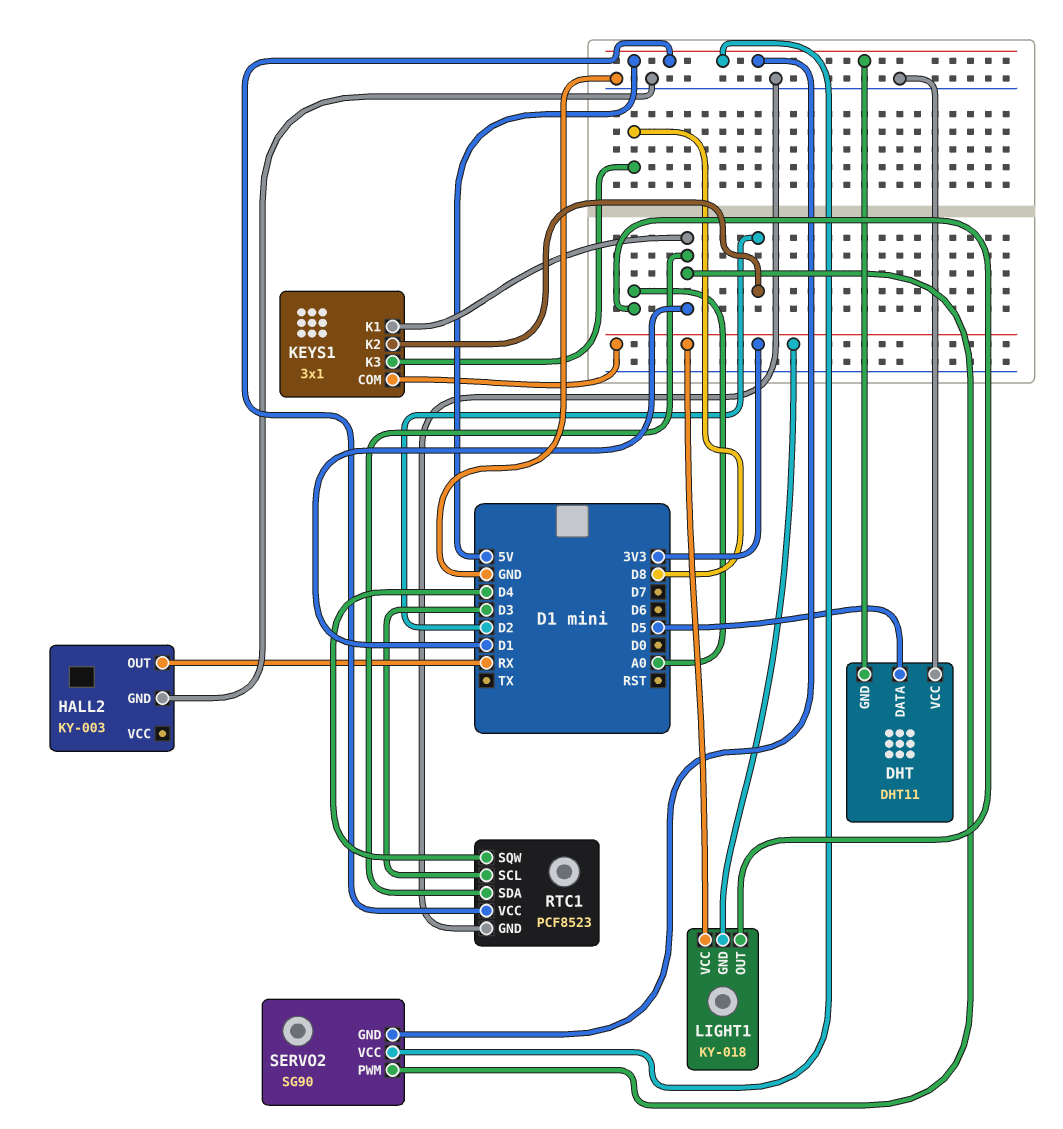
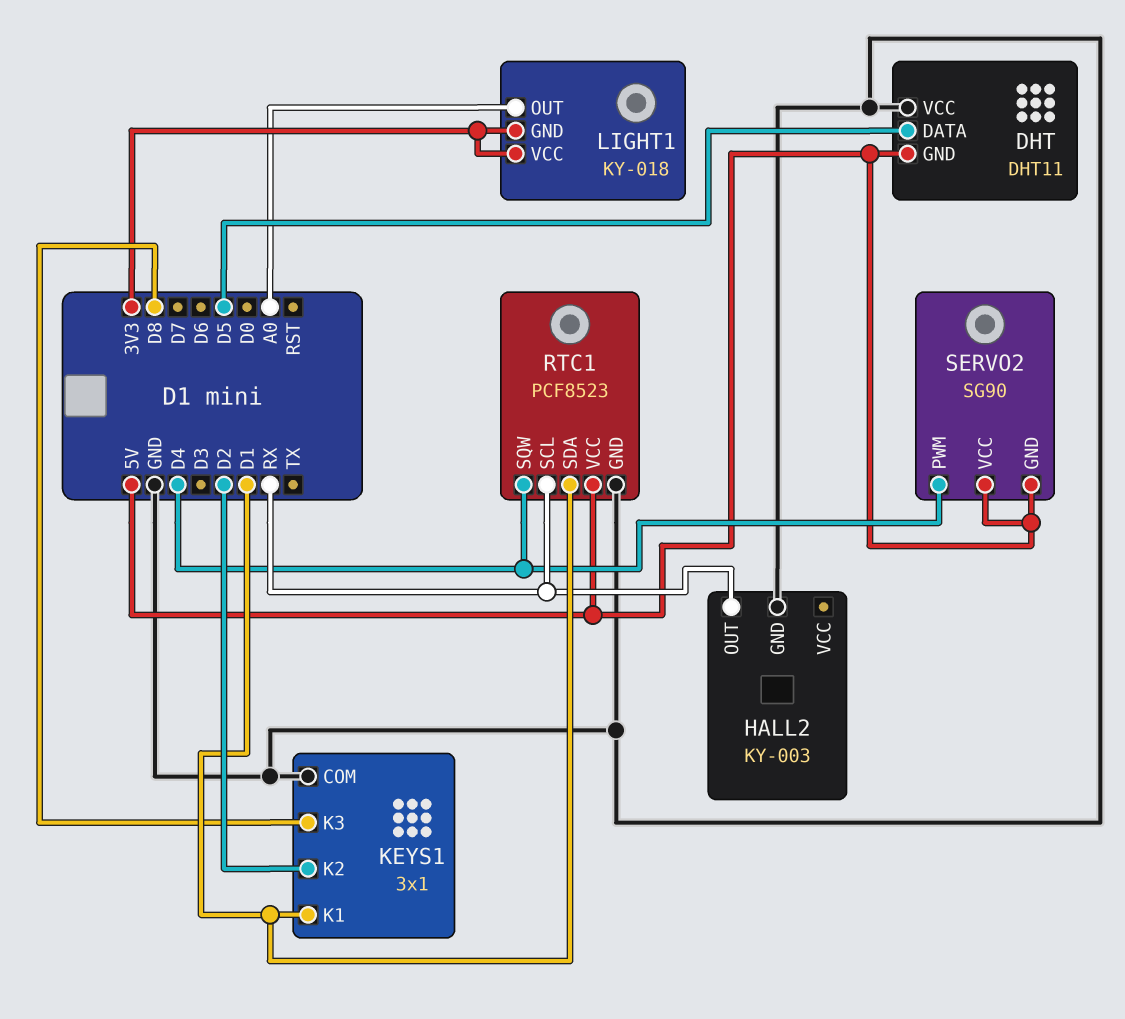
KEYS1 pin COM: 3V3 -> GND
RTC1 pin SCL: D3 -> RX
SERVO2 pin PWM: D1 -> D4

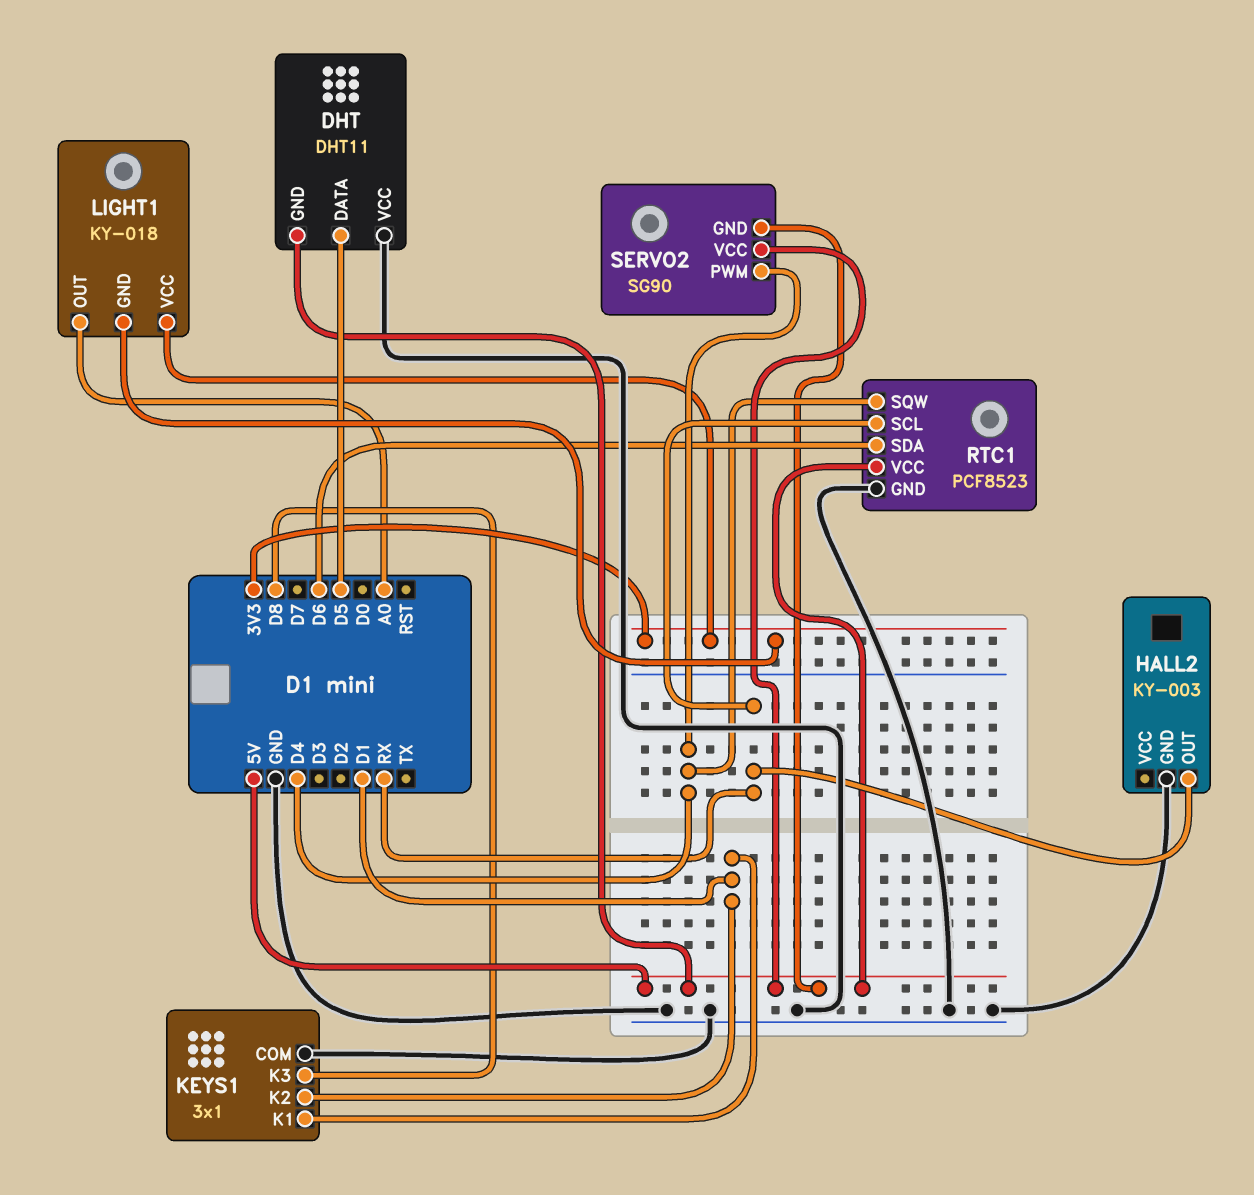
KEYS1 pin K2: D2 -> D1
RTC1 pin SDA: D1 -> D6

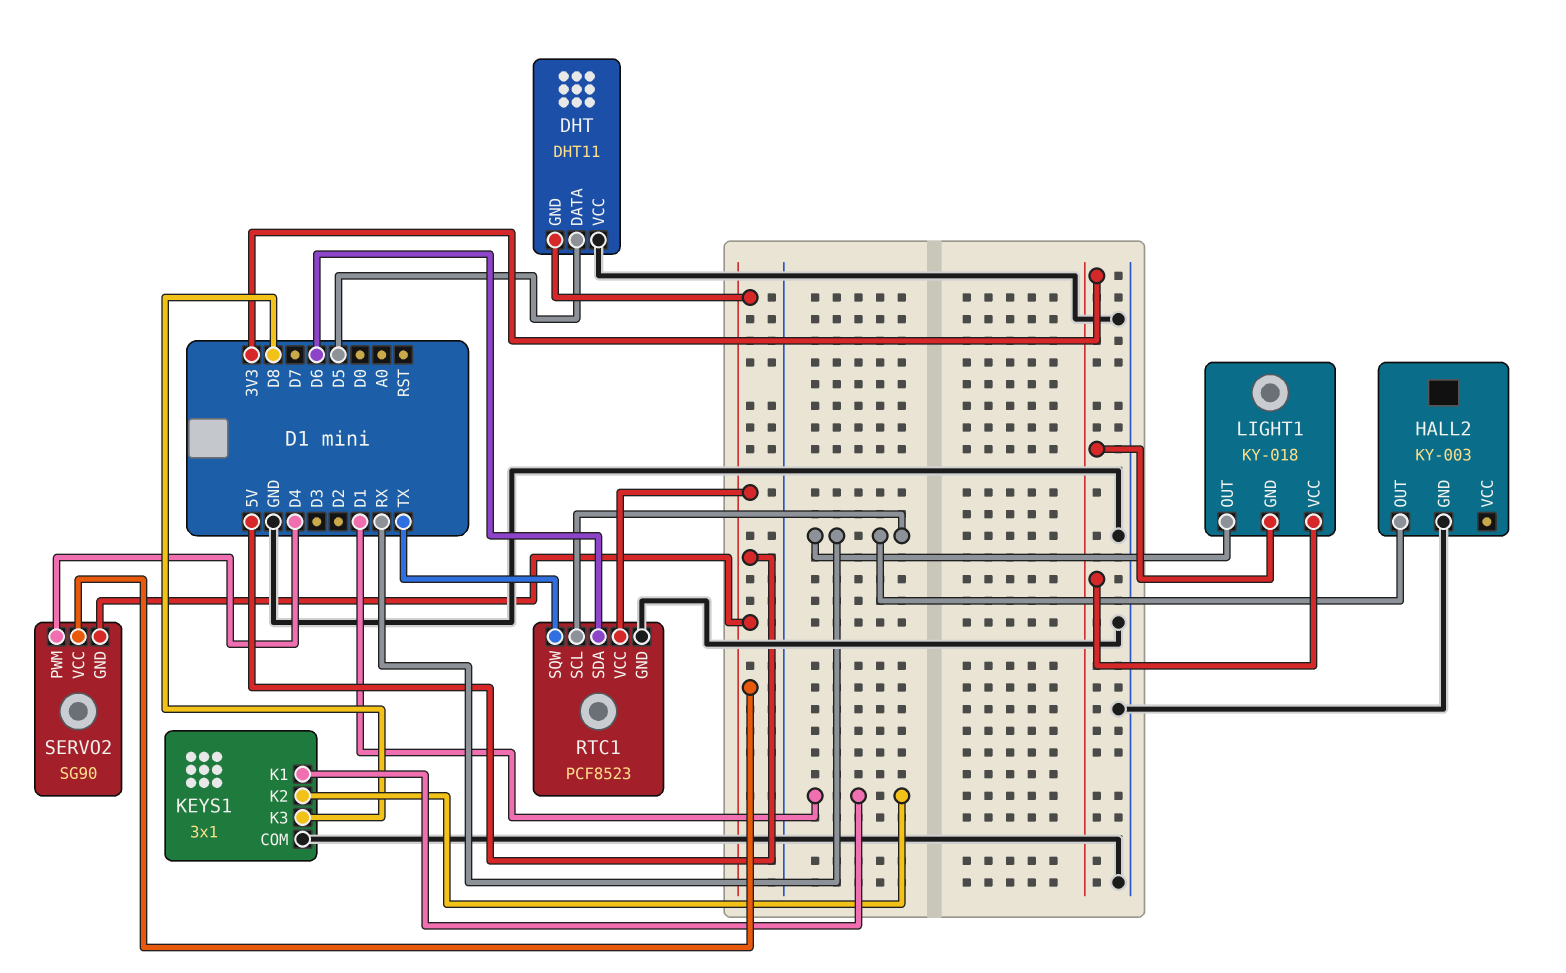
LIGHT1 pin OUT: A0 -> RX
RTC1 pin SQW: D4 -> TX

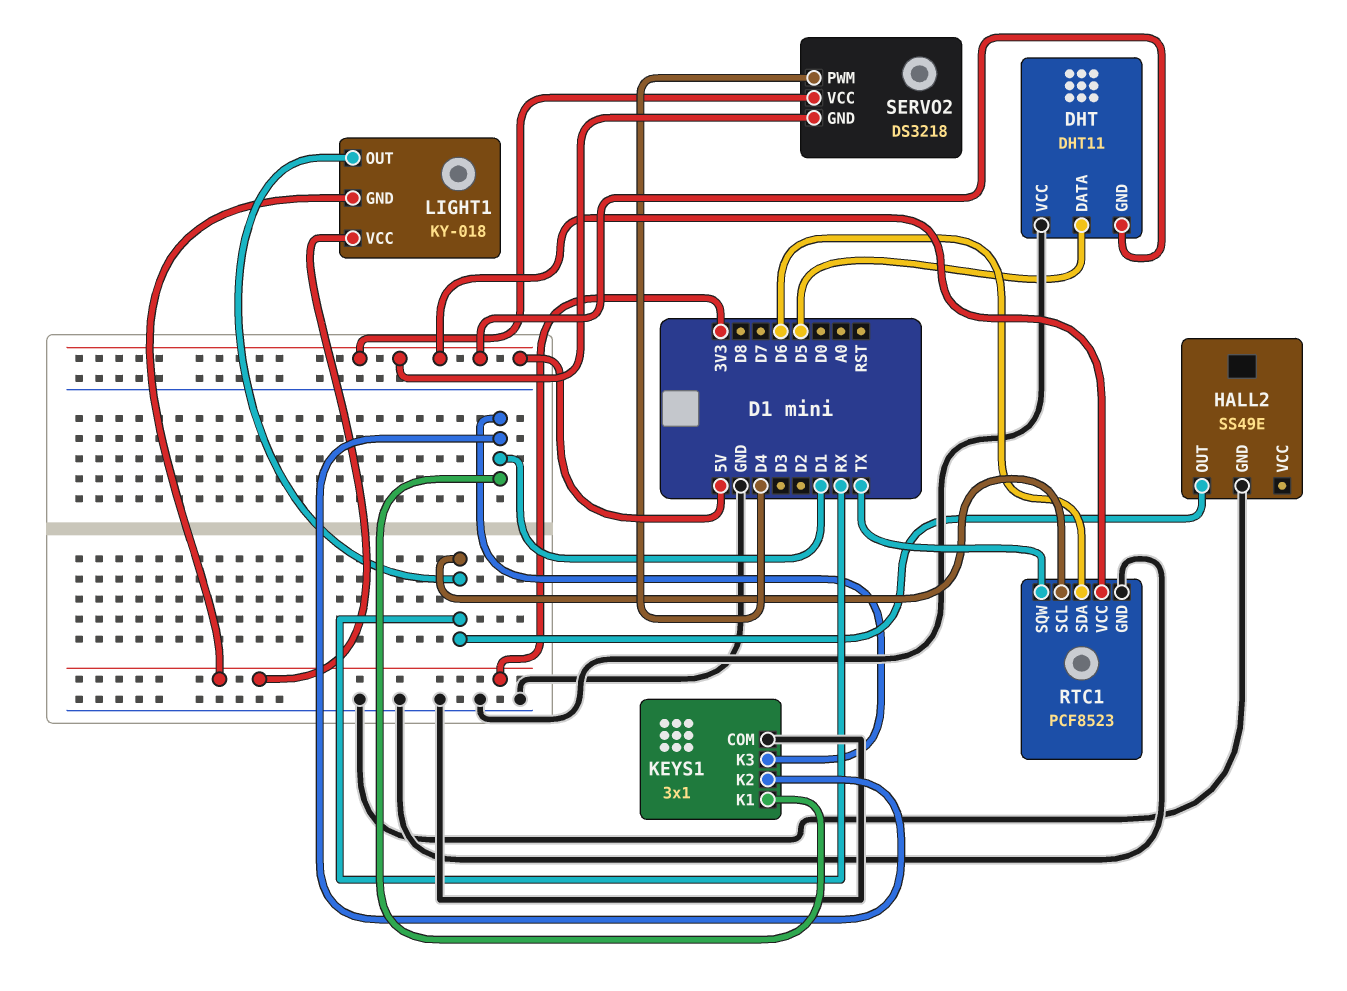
HALL2: KY-003 -> SS49E
KEYS1 pin K3: D8 -> D1
SERVO2: SG90 -> DS3218

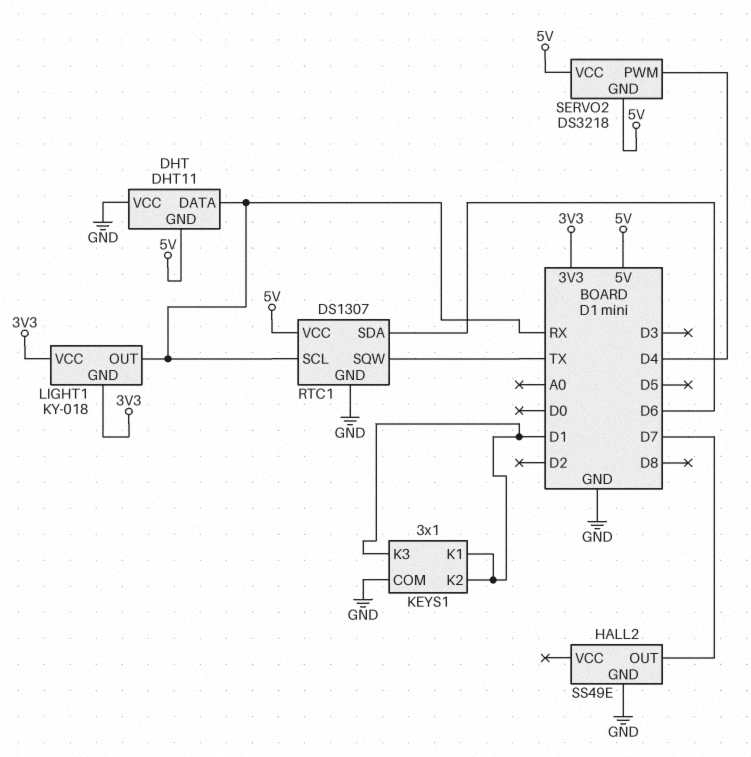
DHT pin DATA: D5 -> RX
HALL2 pin OUT: RX -> D7
RTC1: PCF8523 -> DS1307

